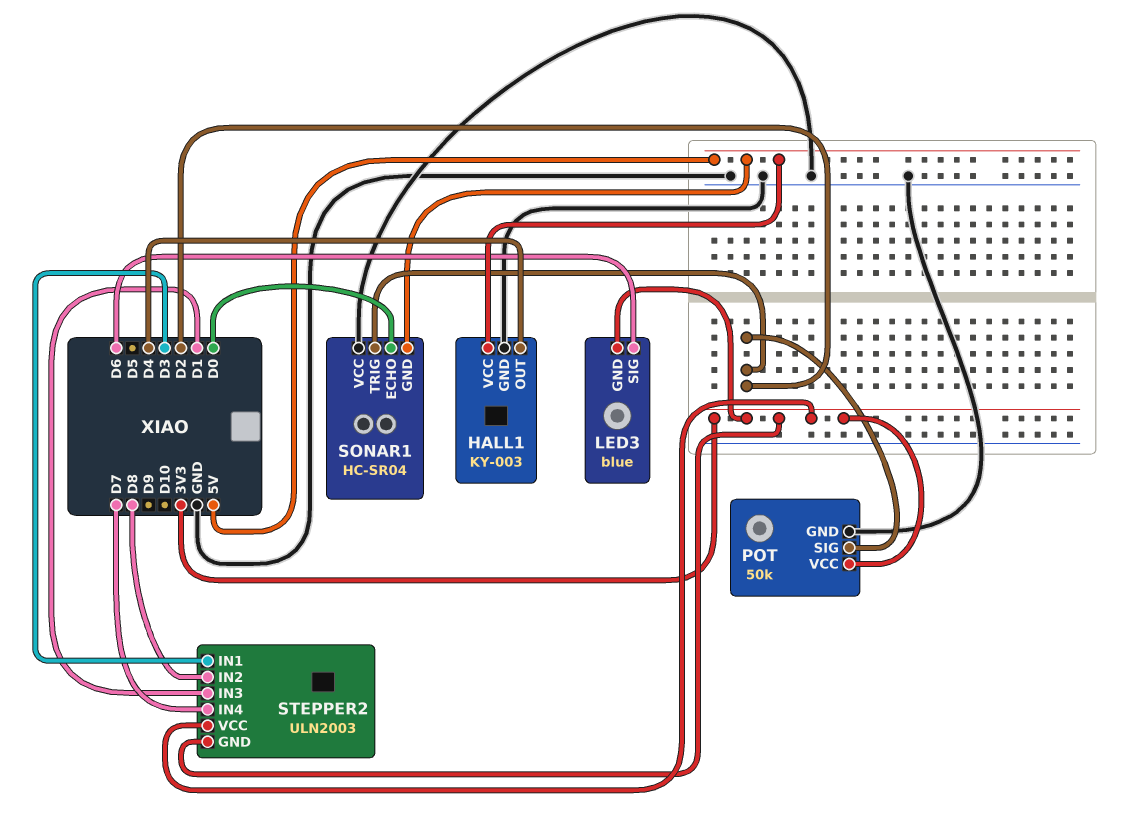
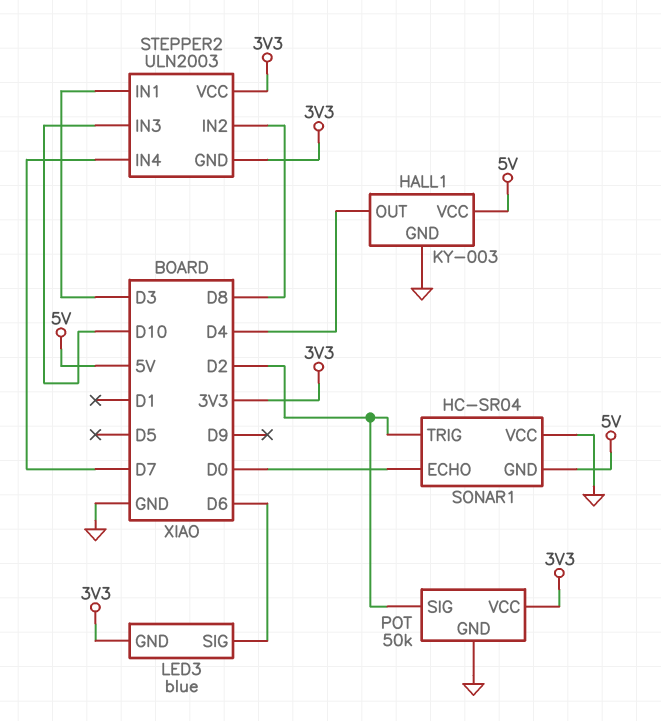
STEPPER2 pin IN3: D1 -> D10

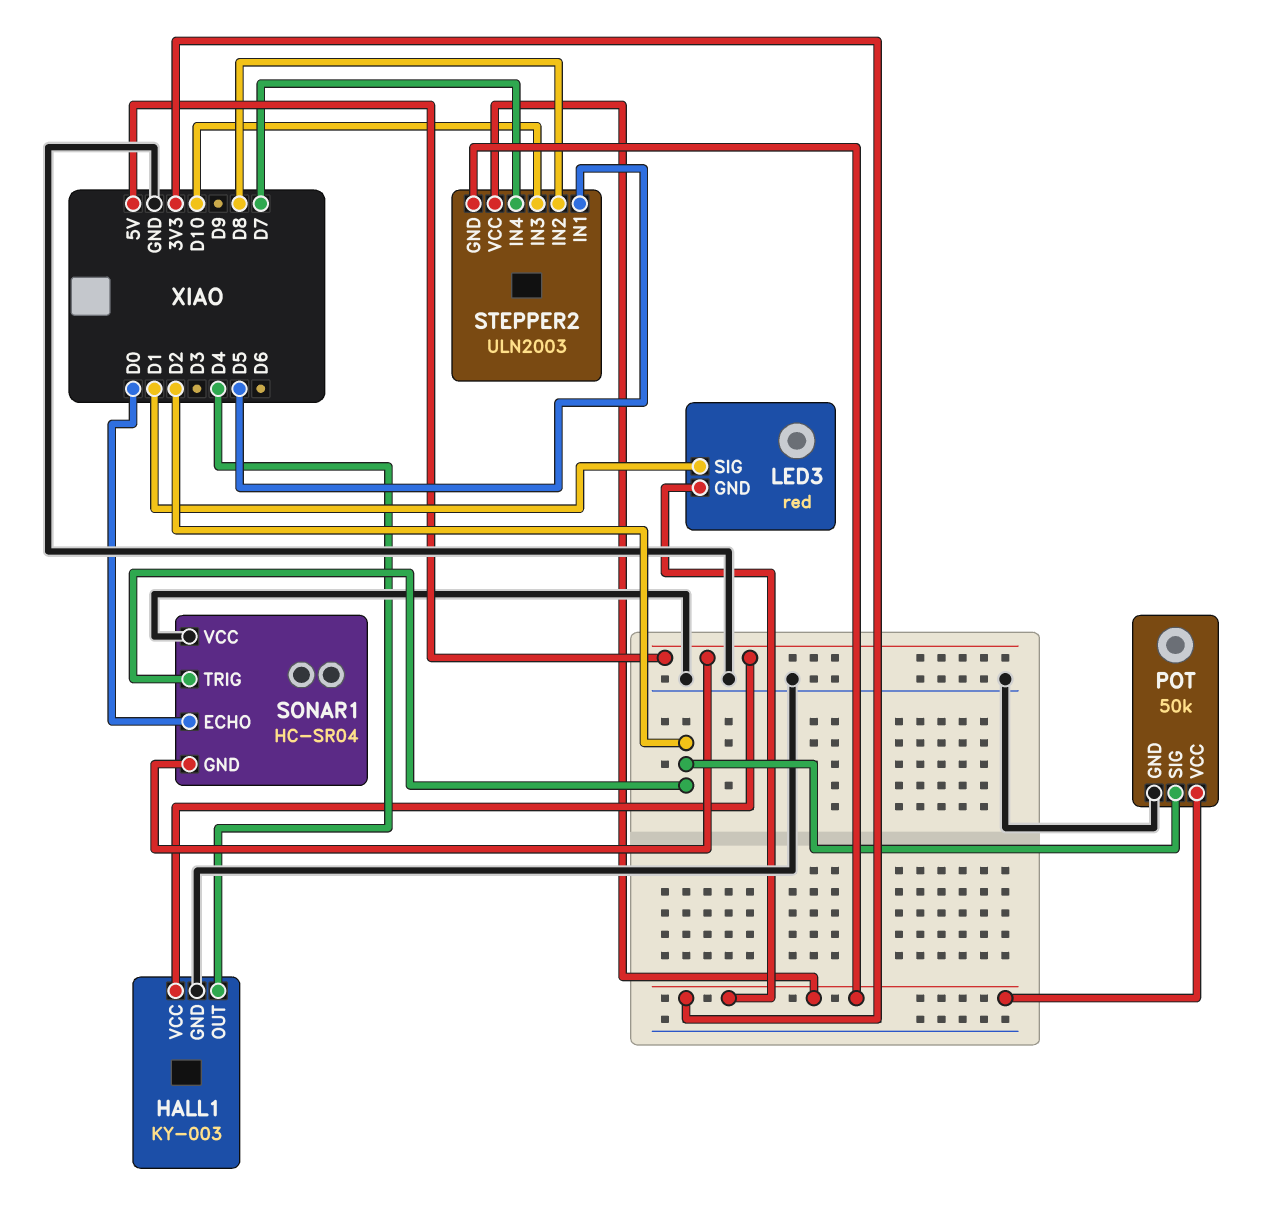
LED3: blue -> red
LED3 pin SIG: D6 -> D1
STEPPER2 pin IN1: D3 -> D5

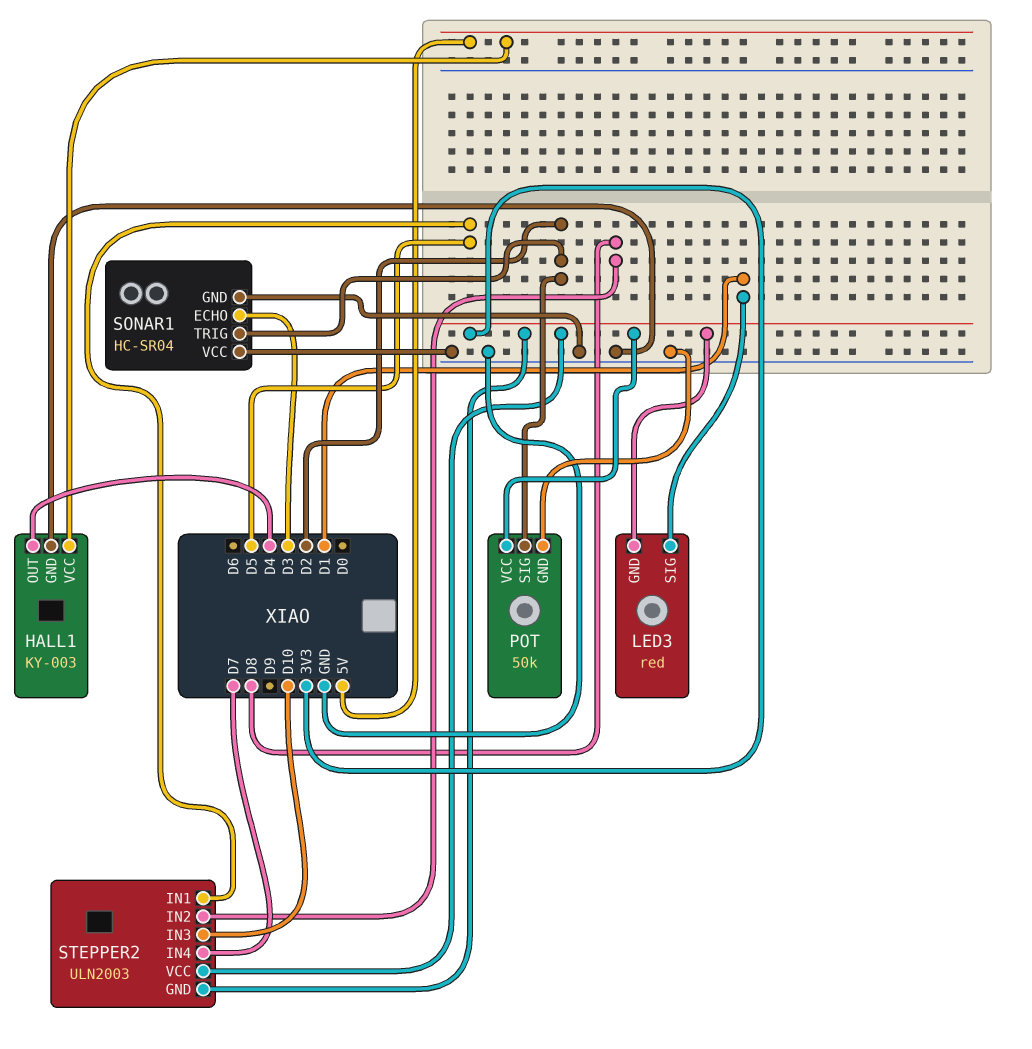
SONAR1 pin ECHO: D0 -> D3
SONAR1 pin GND: 5V -> GND

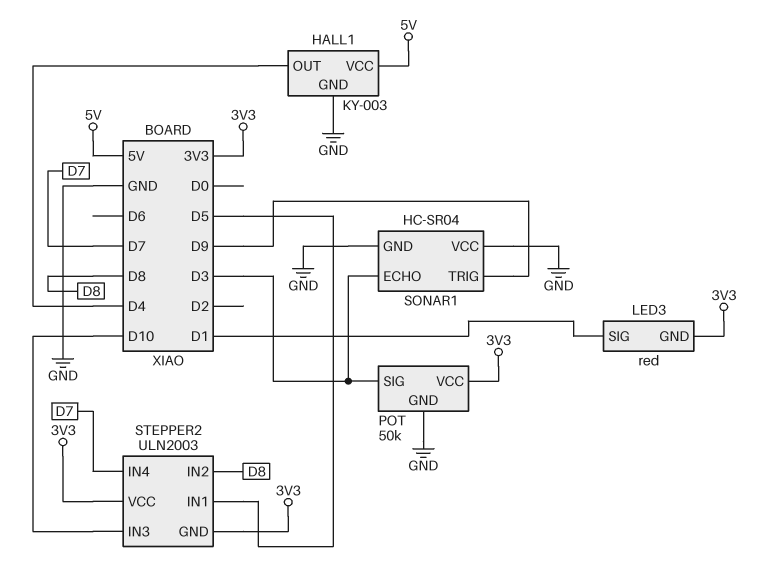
POT pin SIG: D2 -> D3
SONAR1 pin TRIG: D2 -> D9

